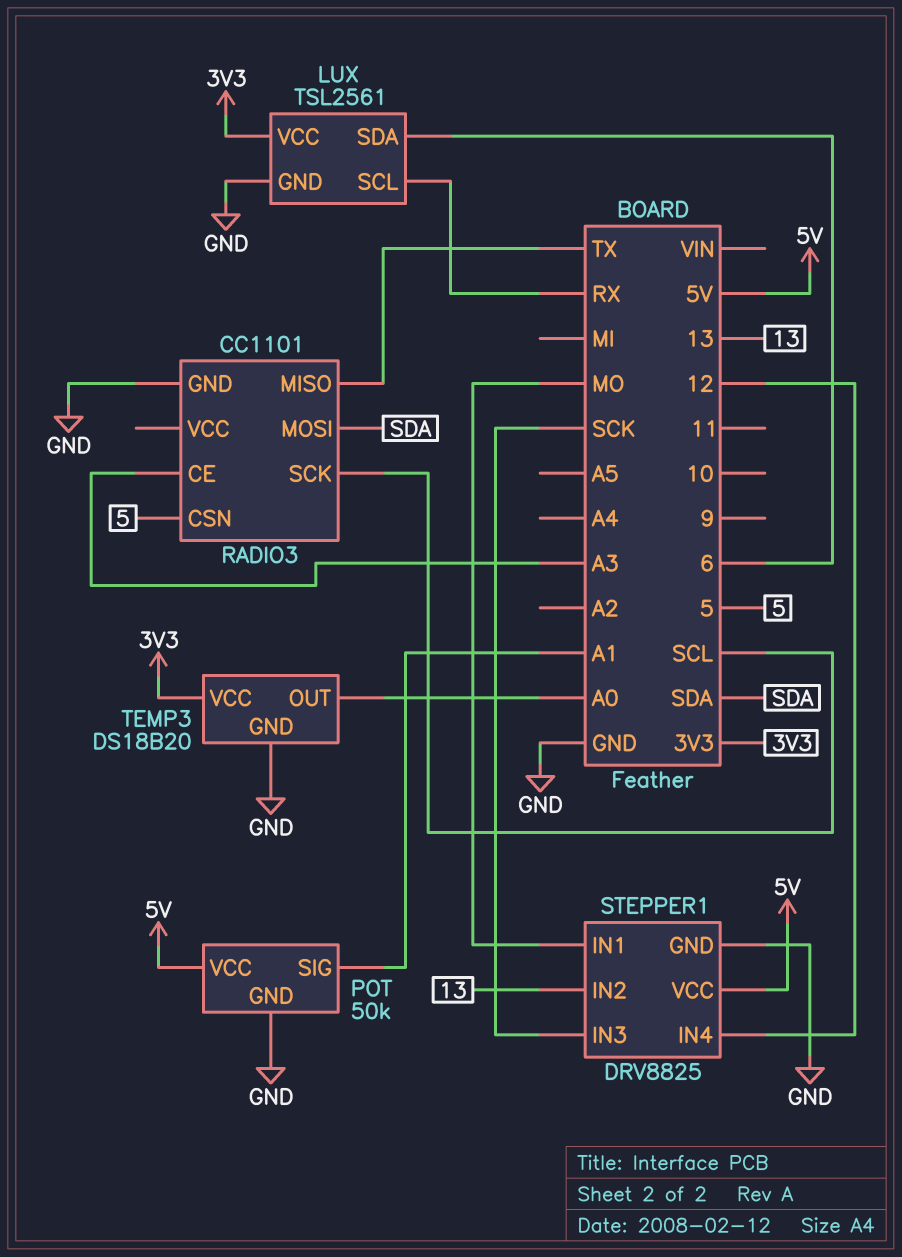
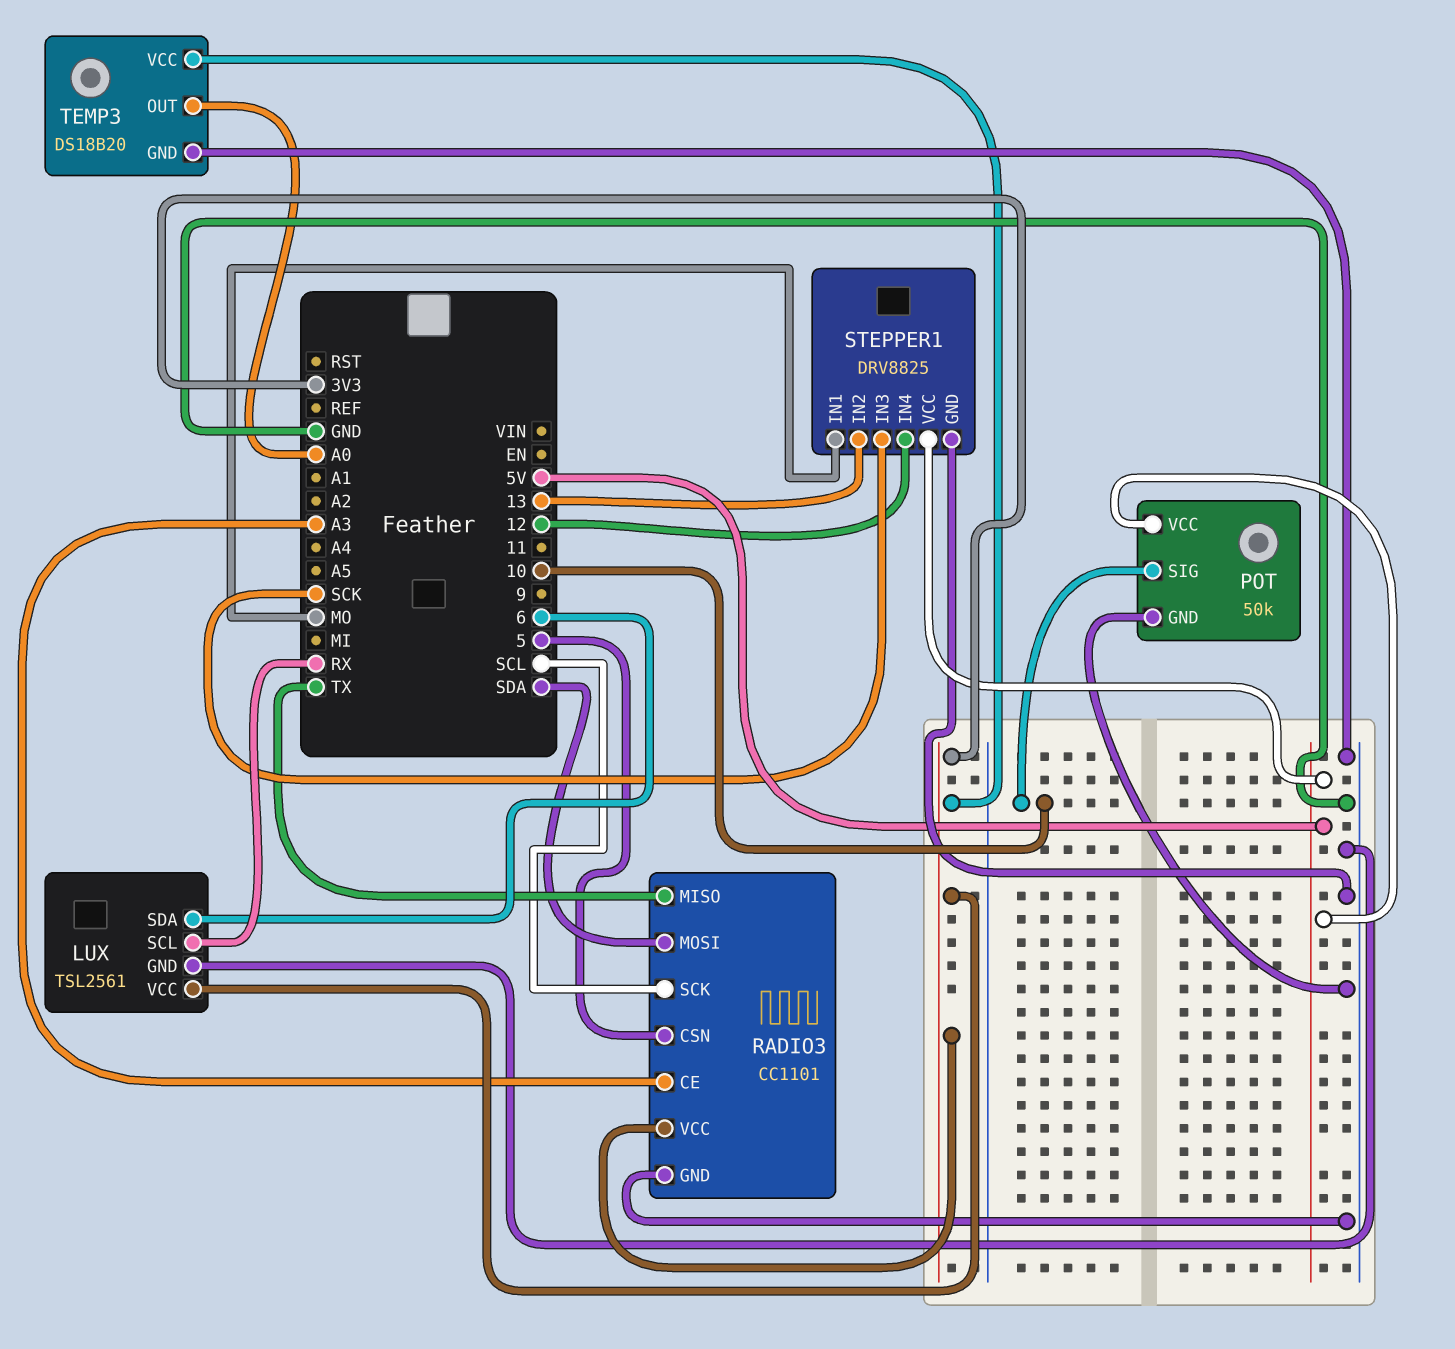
POT pin SIG: A1 -> 10
RADIO3 pin VCC: none -> 3V3

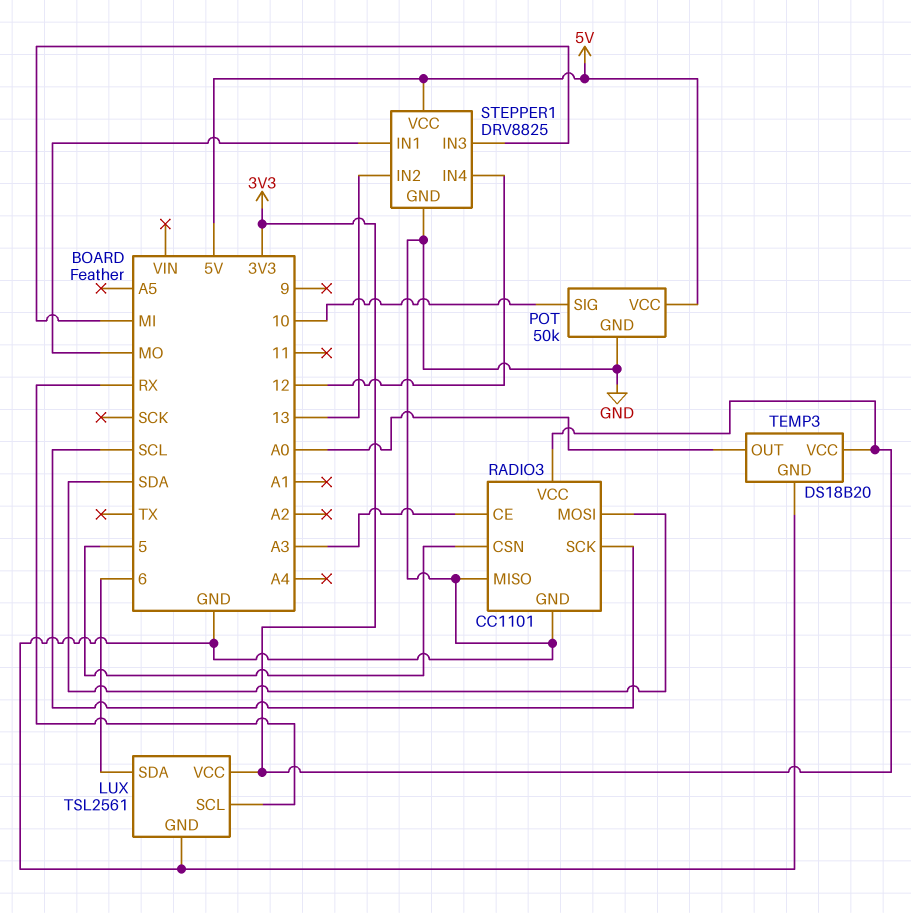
RADIO3 pin MISO: TX -> GND
STEPPER1 pin IN3: SCK -> MI

